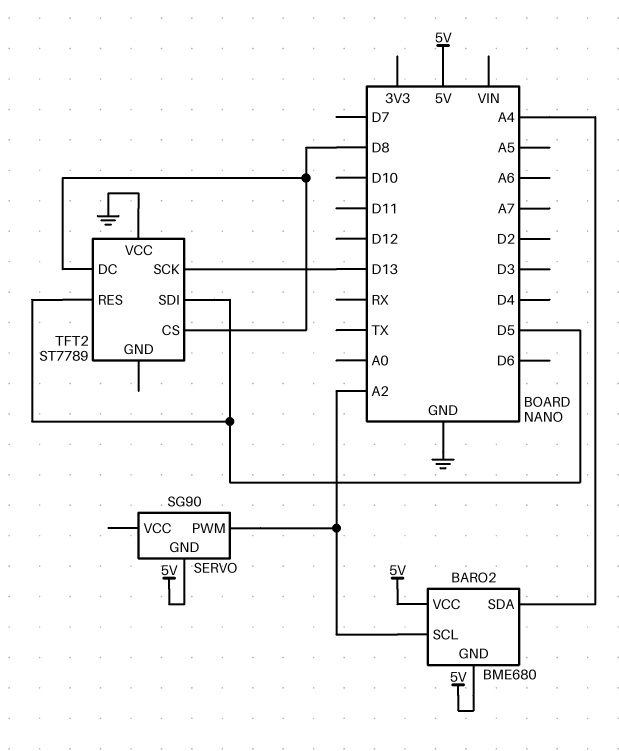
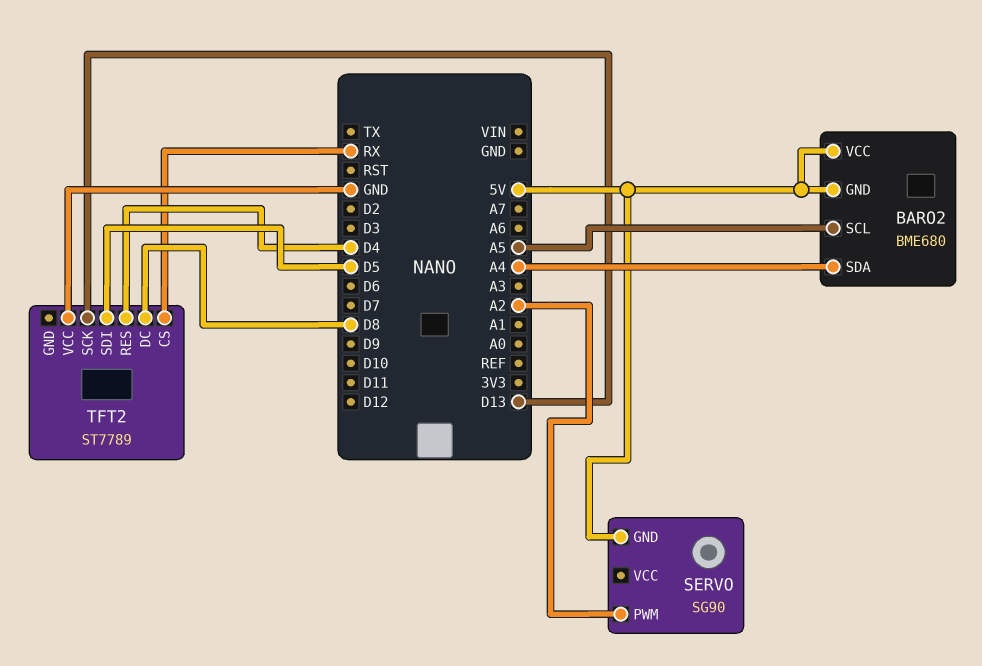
BARO2 pin SCL: A2 -> A5
TFT2 pin CS: D8 -> RX
TFT2 pin RES: D5 -> D4

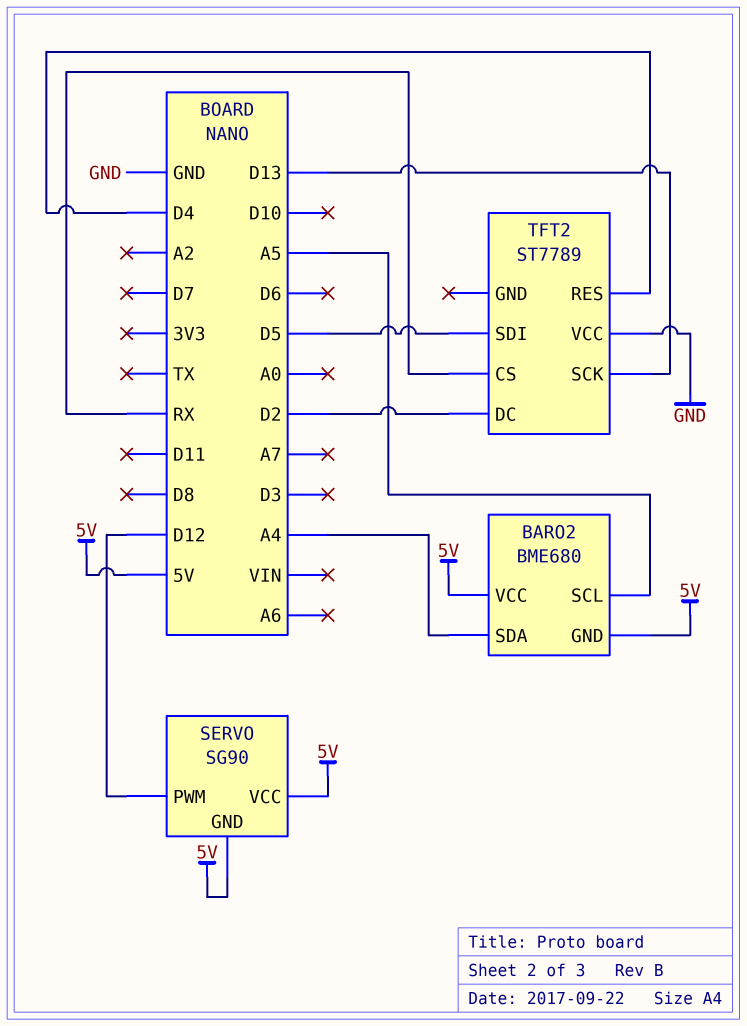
SERVO pin PWM: A2 -> D12
SERVO pin VCC: none -> 5V
TFT2 pin DC: D8 -> D2

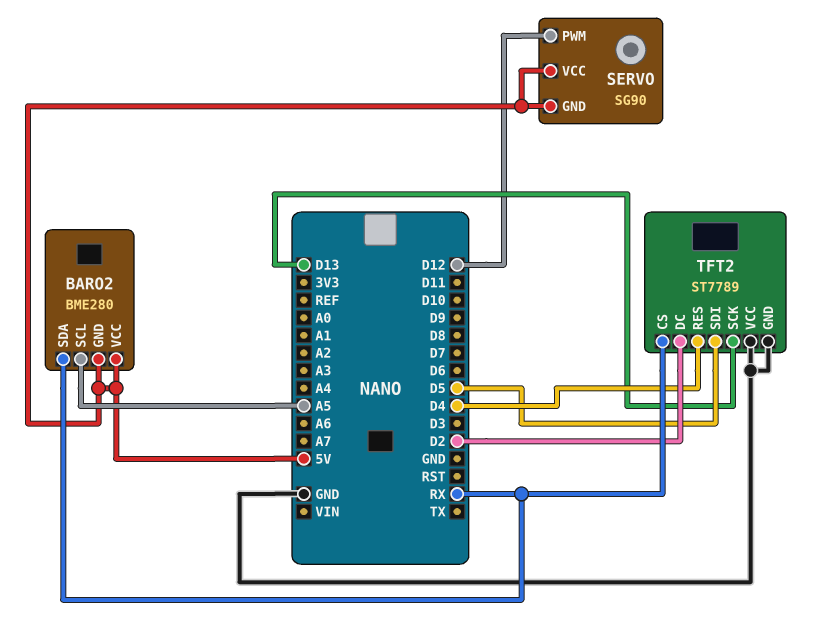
BARO2: BME680 -> BME280
BARO2 pin SDA: A4 -> RX
TFT2 pin GND: none -> GND

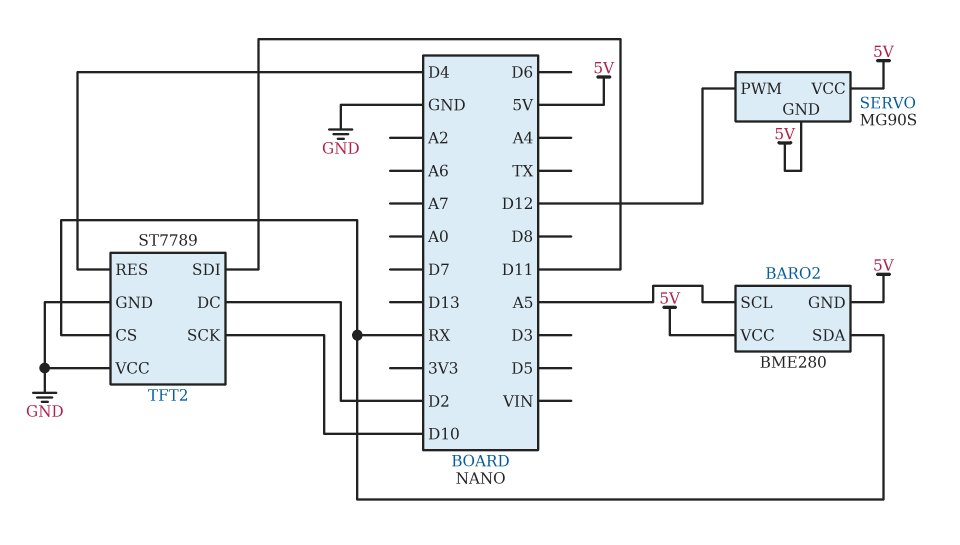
SERVO: SG90 -> MG90S
TFT2 pin SCK: D13 -> D10
TFT2 pin SDI: D5 -> D11

